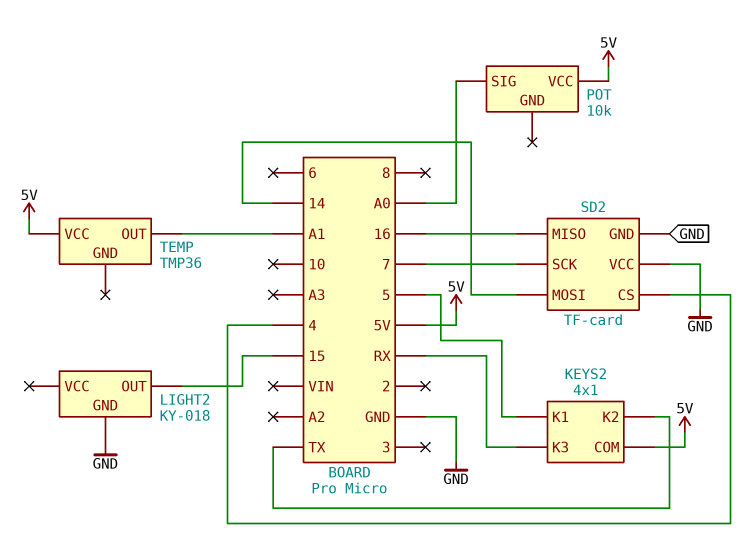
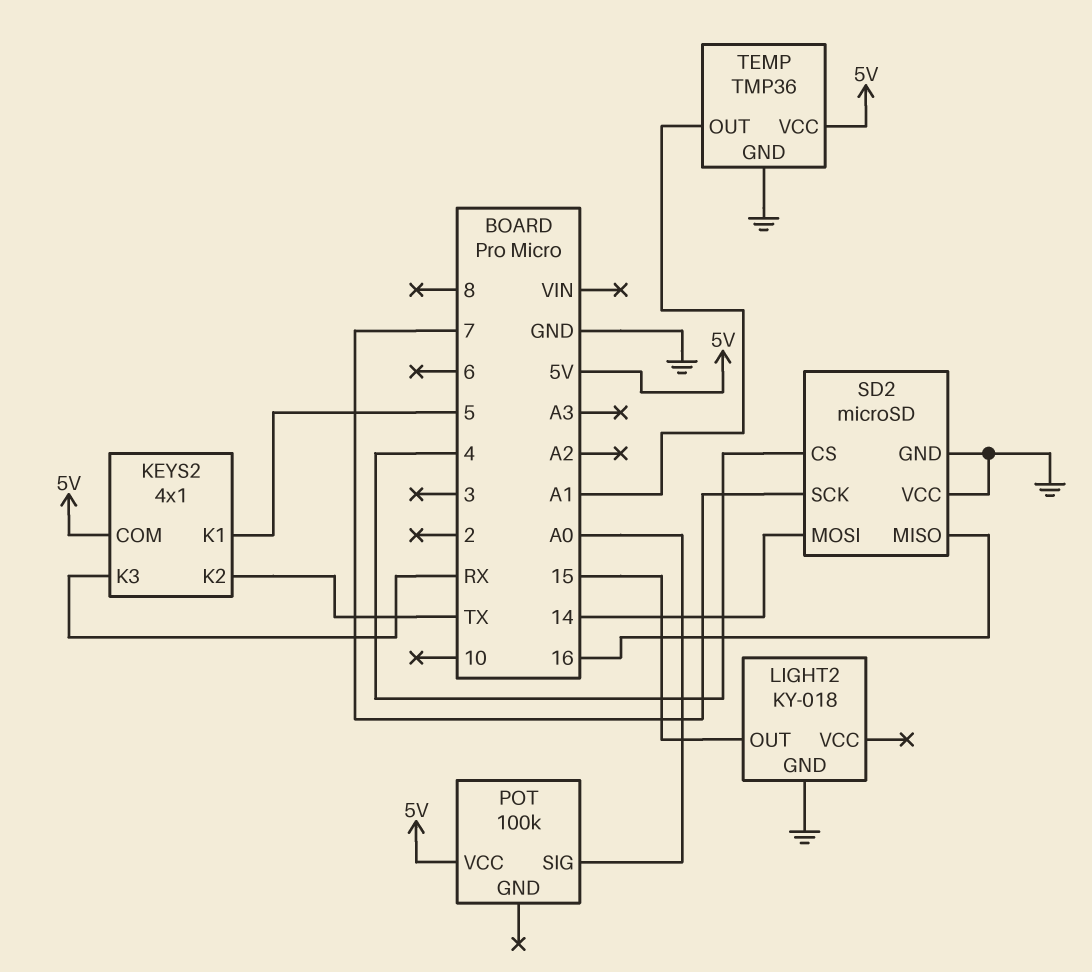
POT: 10k -> 100k
SD2: TF-card -> microSD
TEMP pin GND: none -> GND

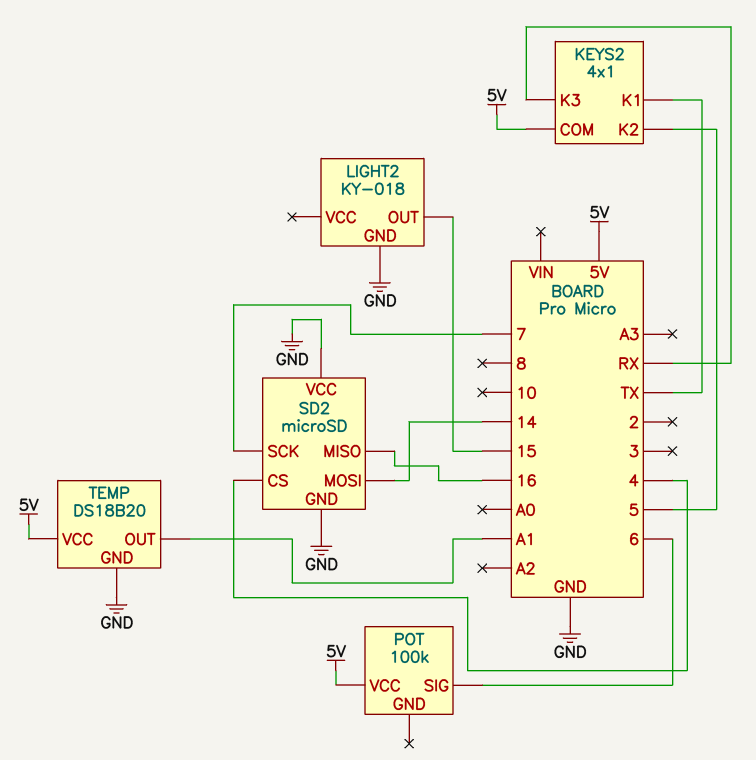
KEYS2 pin K1: 5 -> TX
KEYS2 pin K2: TX -> 5
POT pin SIG: A0 -> 6
TEMP: TMP36 -> DS18B20

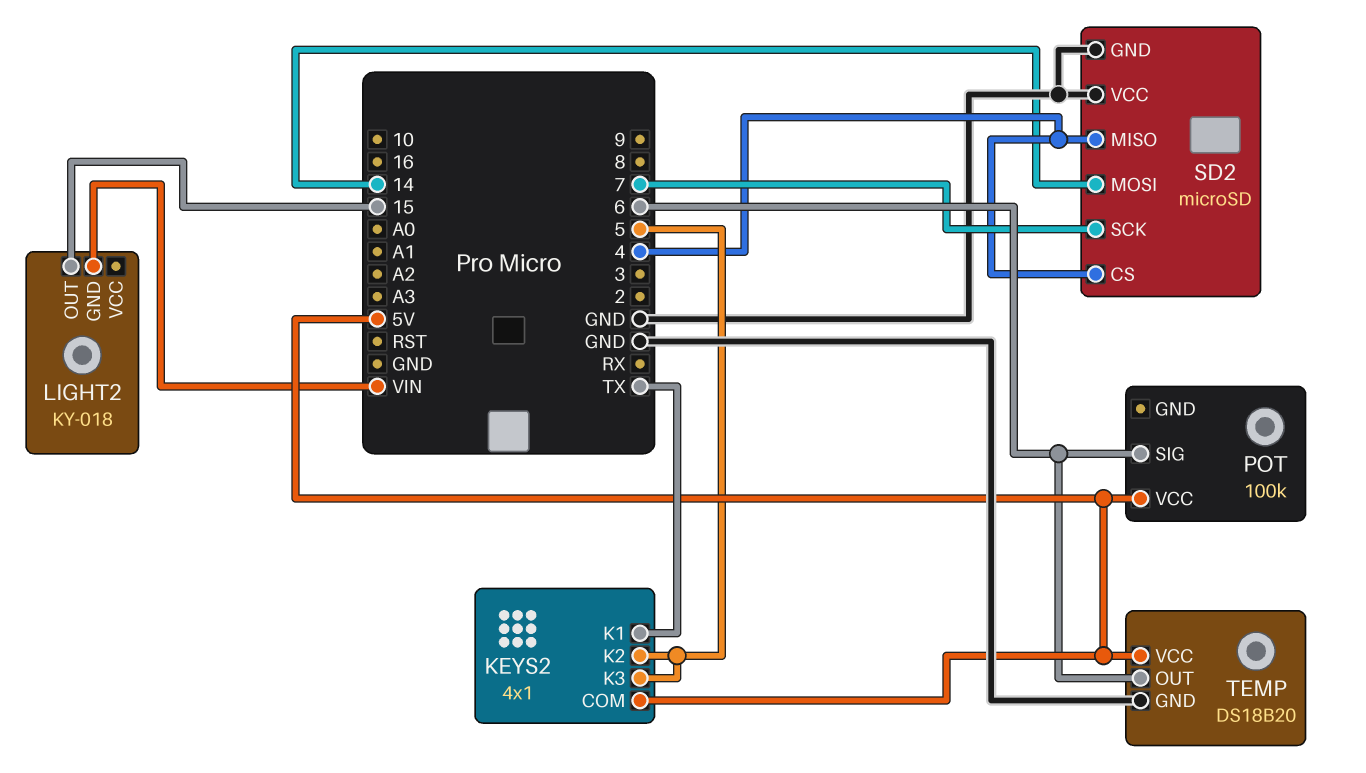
KEYS2 pin K3: RX -> 5
LIGHT2 pin GND: GND -> VIN
SD2 pin MISO: 16 -> 4
TEMP pin OUT: A1 -> 6

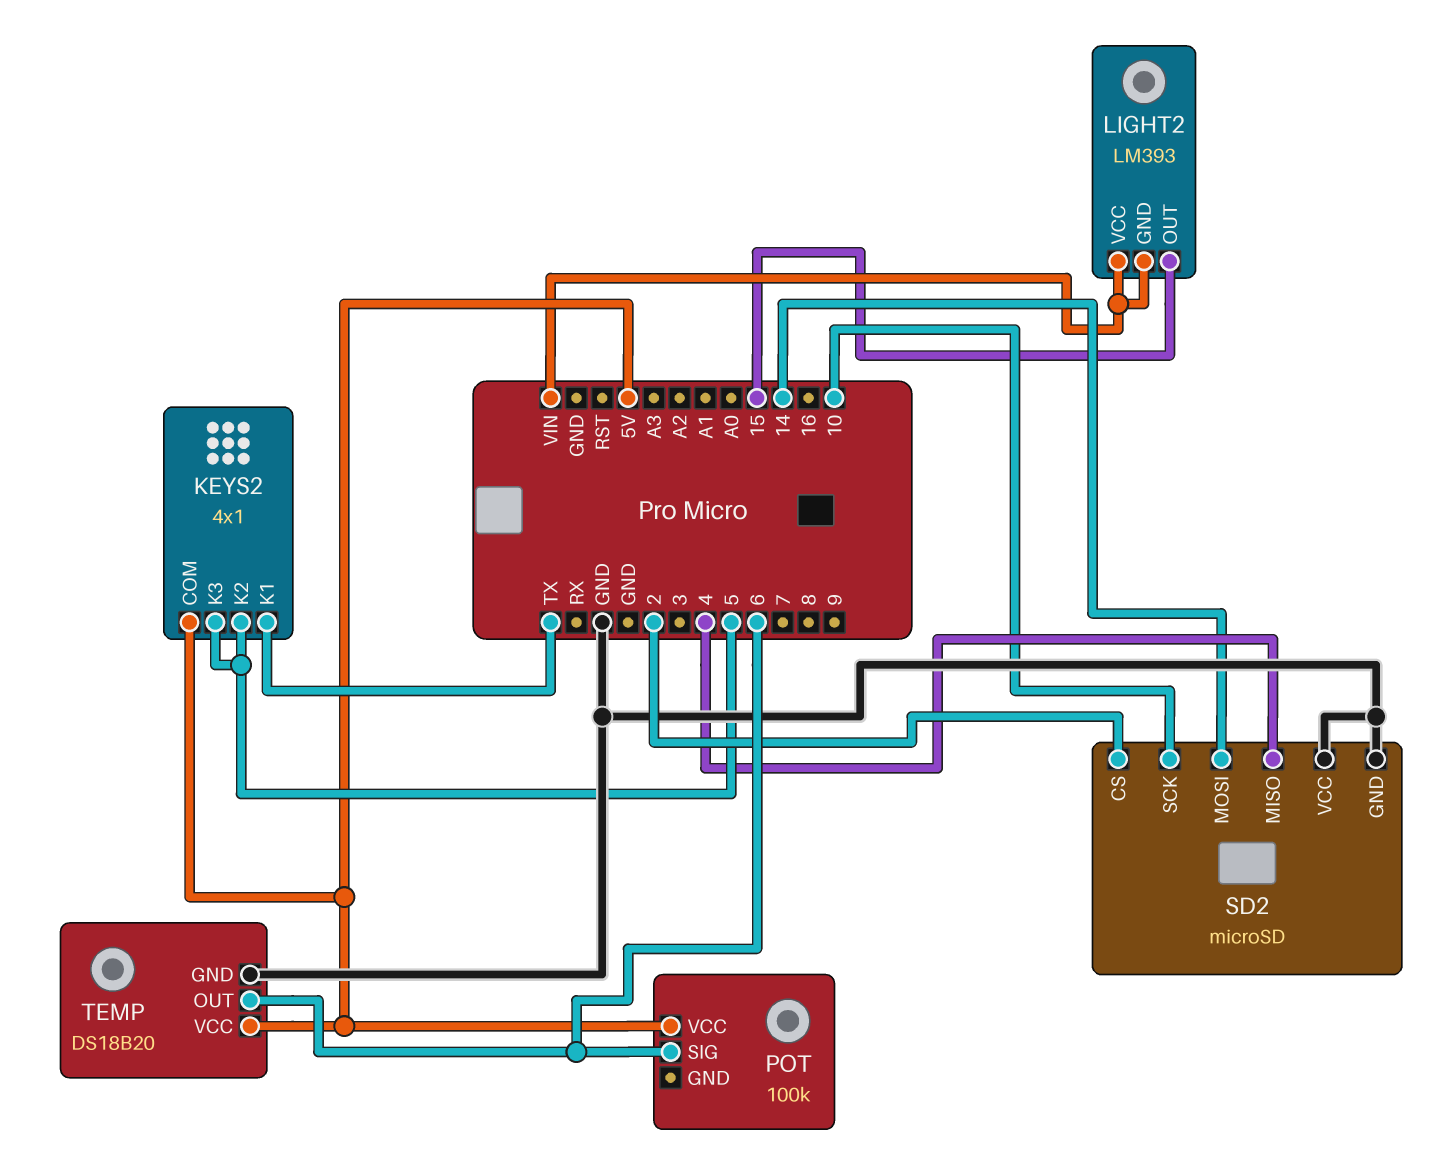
LIGHT2: KY-018 -> LM393
LIGHT2 pin VCC: none -> VIN
SD2 pin CS: 4 -> 2
SD2 pin SCK: 7 -> 10

